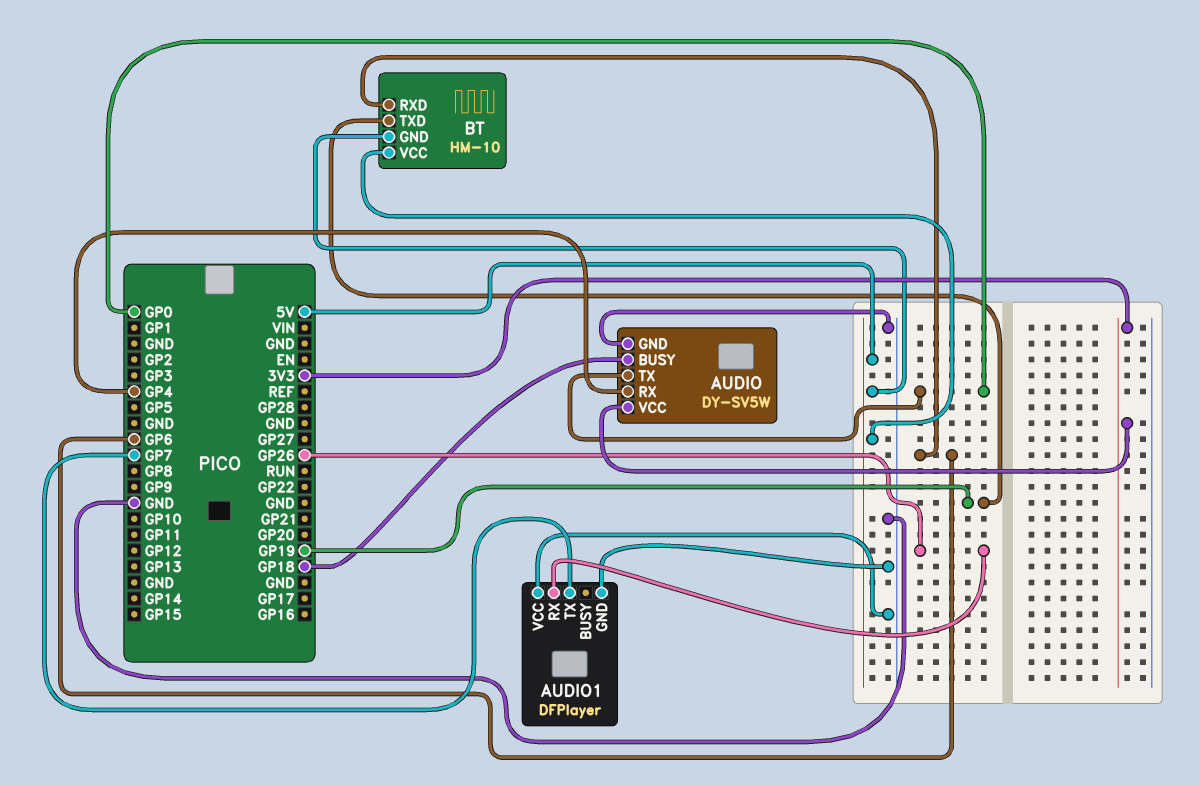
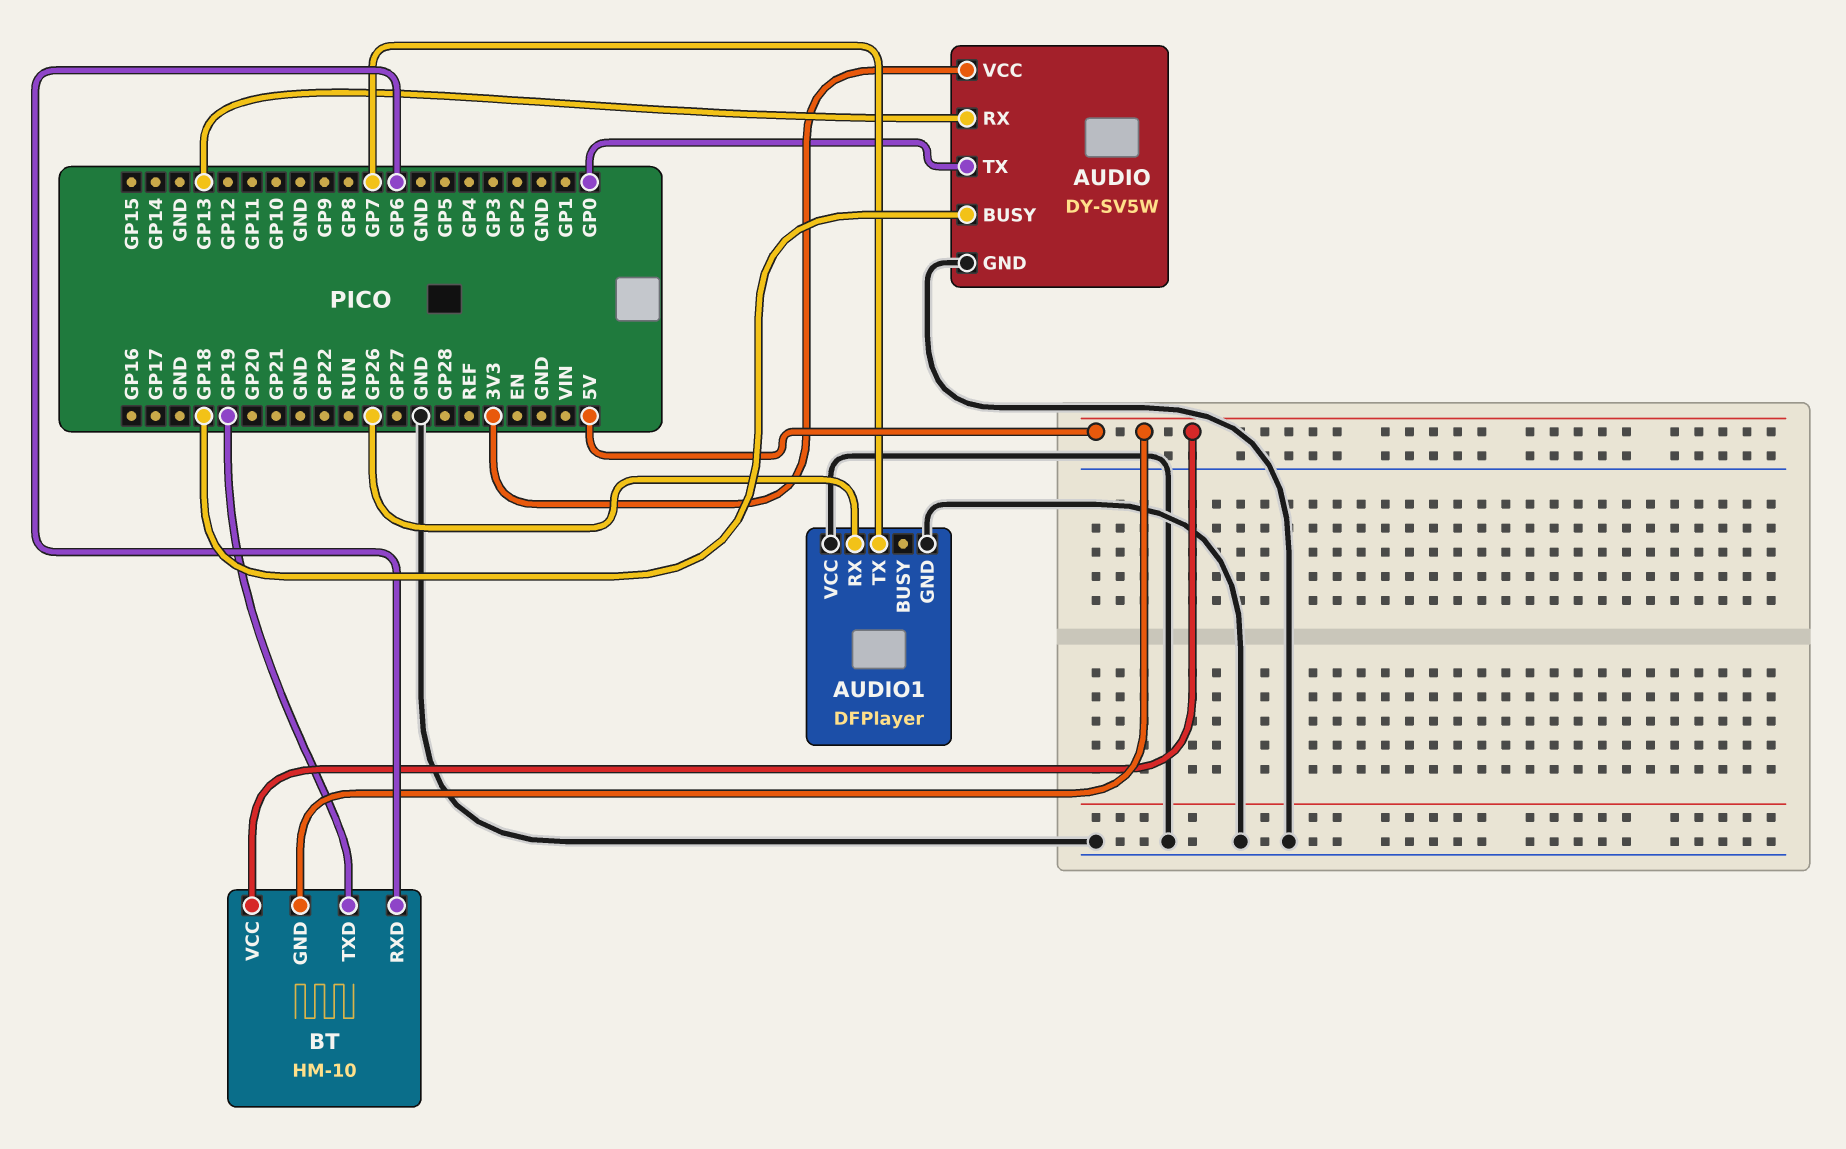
AUDIO pin RX: GP4 -> GP13

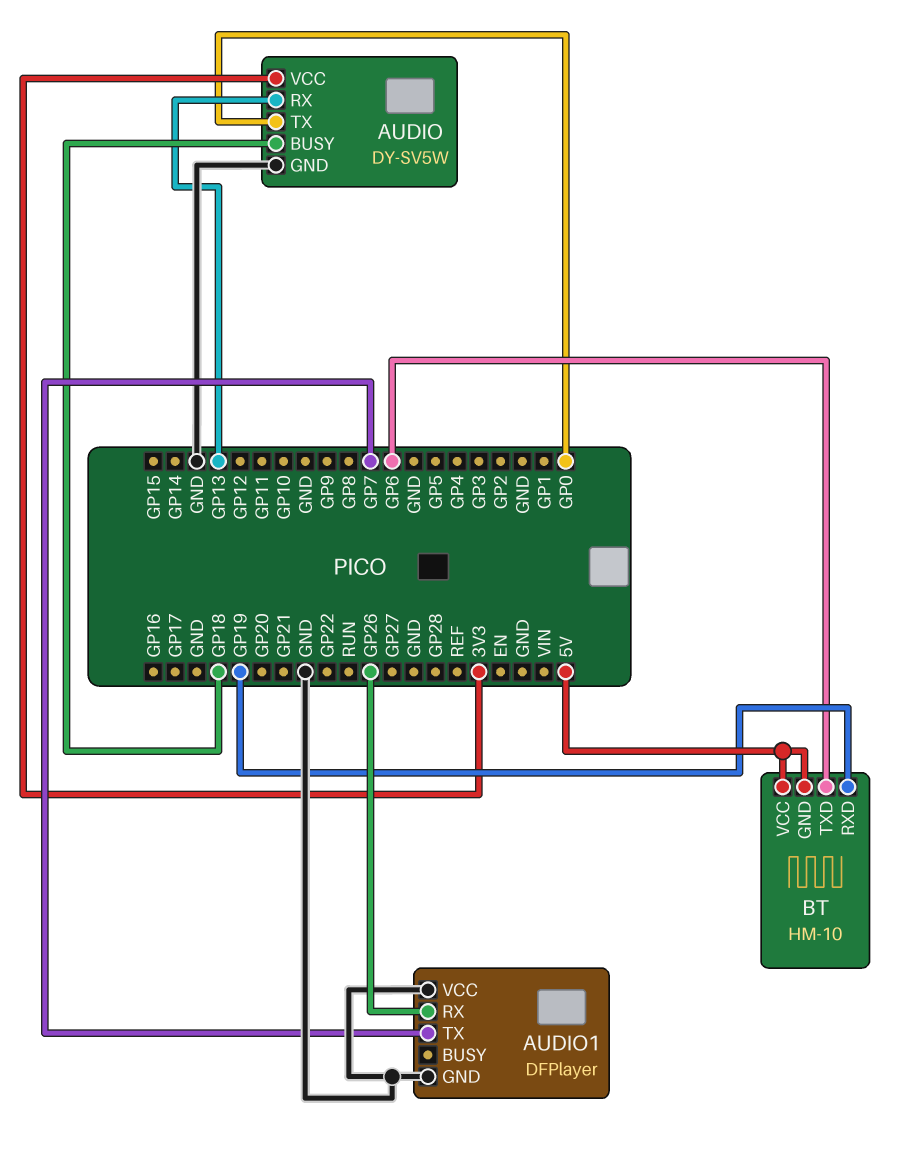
BT pin RXD: GP6 -> GP19
BT pin TXD: GP19 -> GP6

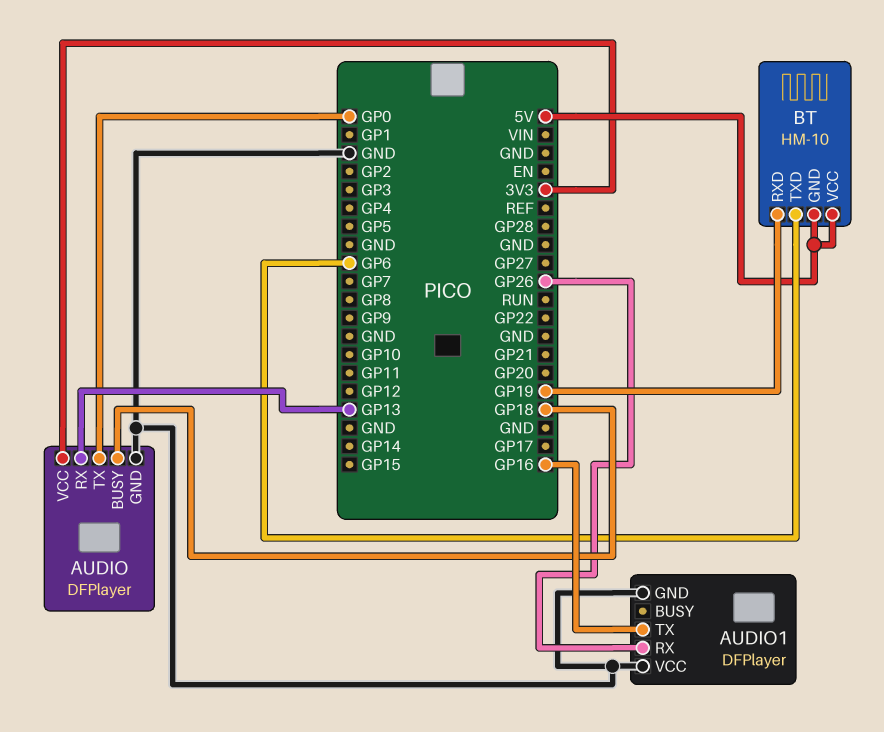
AUDIO: DY-SV5W -> DFPlayer
AUDIO1 pin TX: GP7 -> GP16

